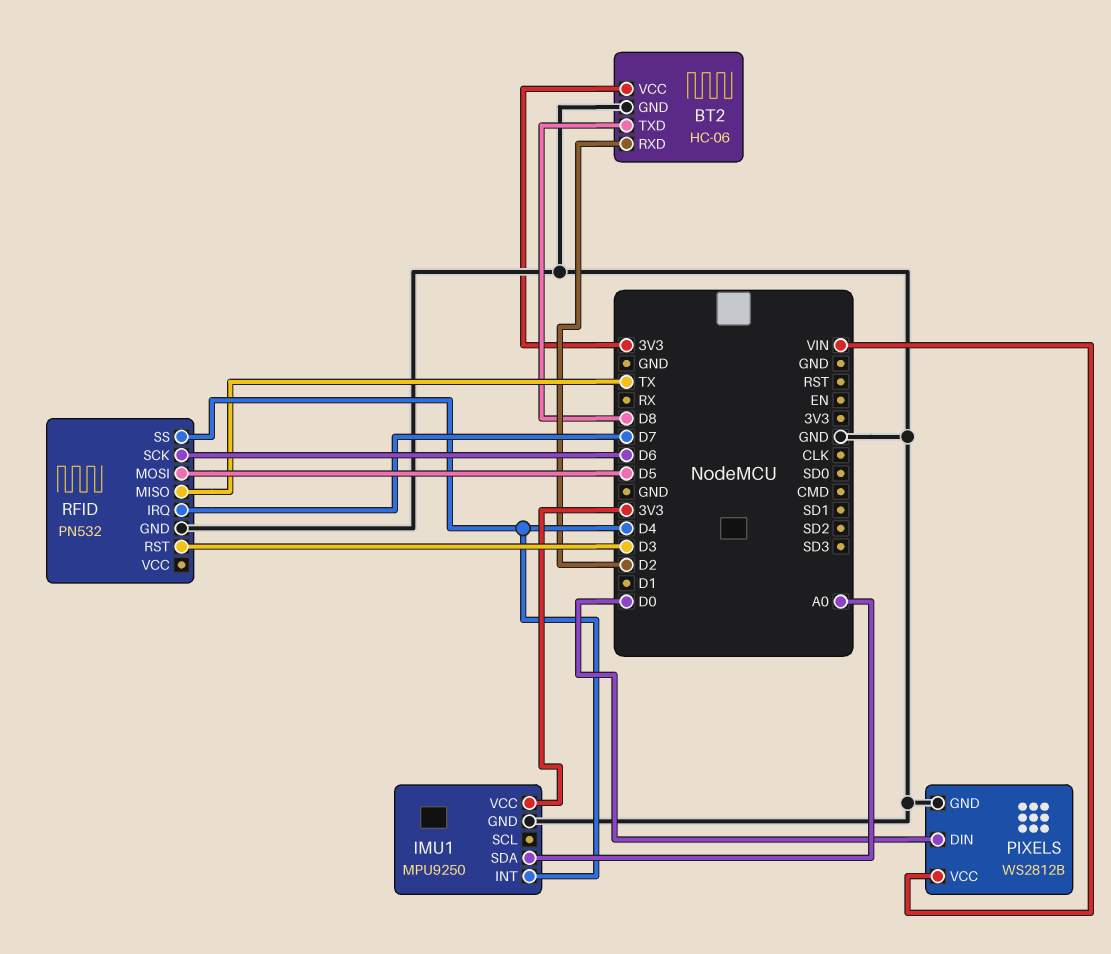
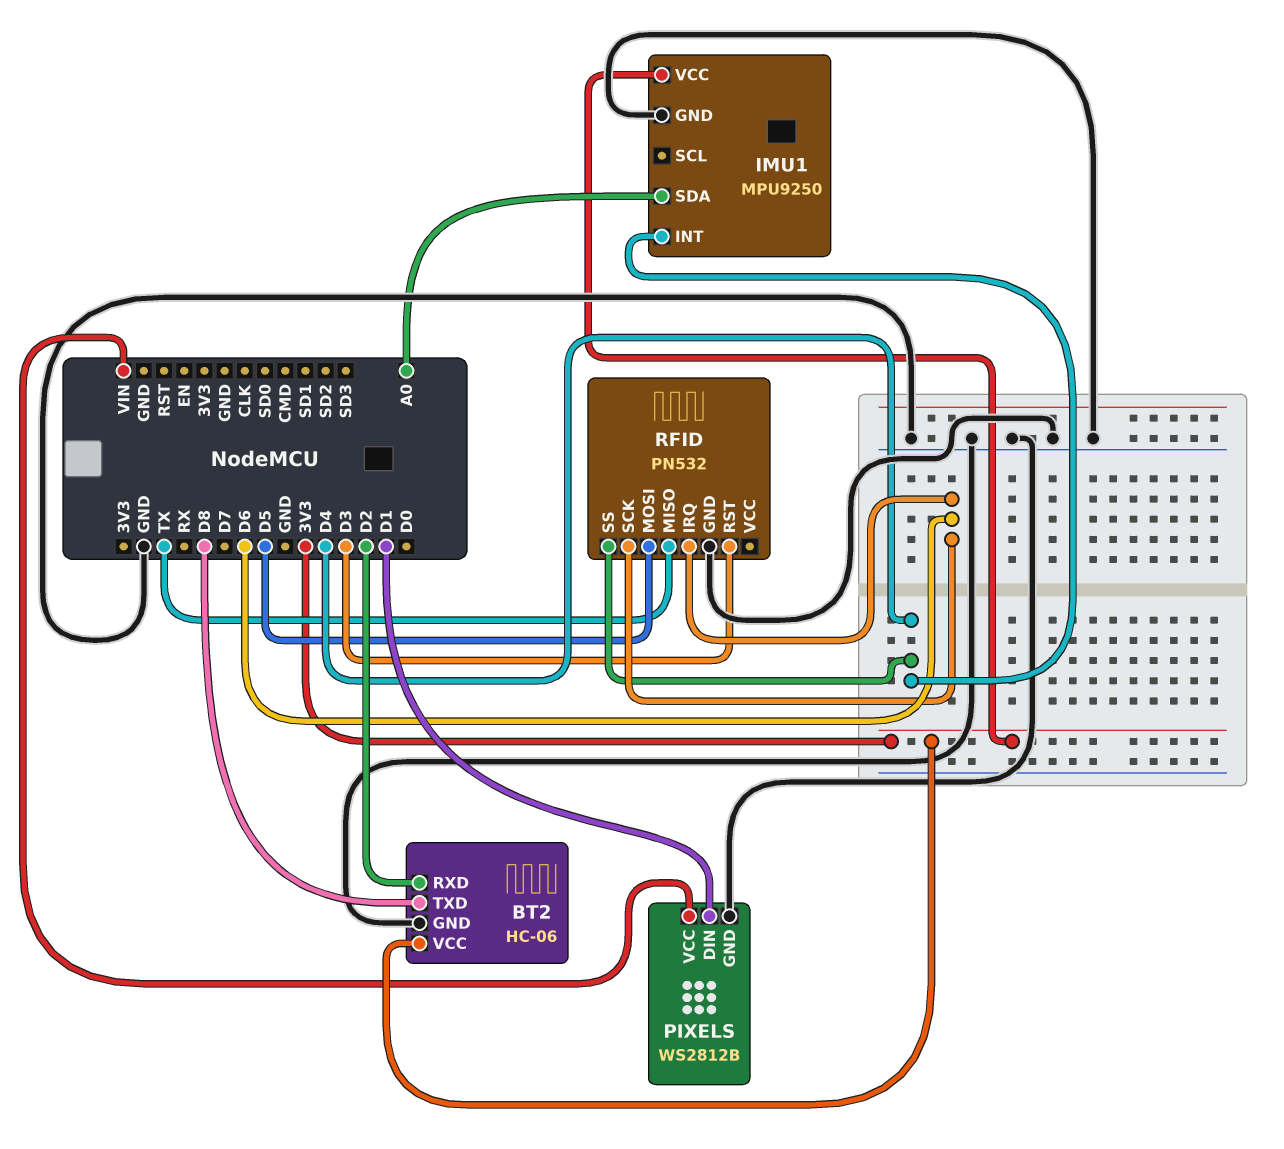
PIXELS pin DIN: D0 -> D1
RFID pin IRQ: D7 -> D6

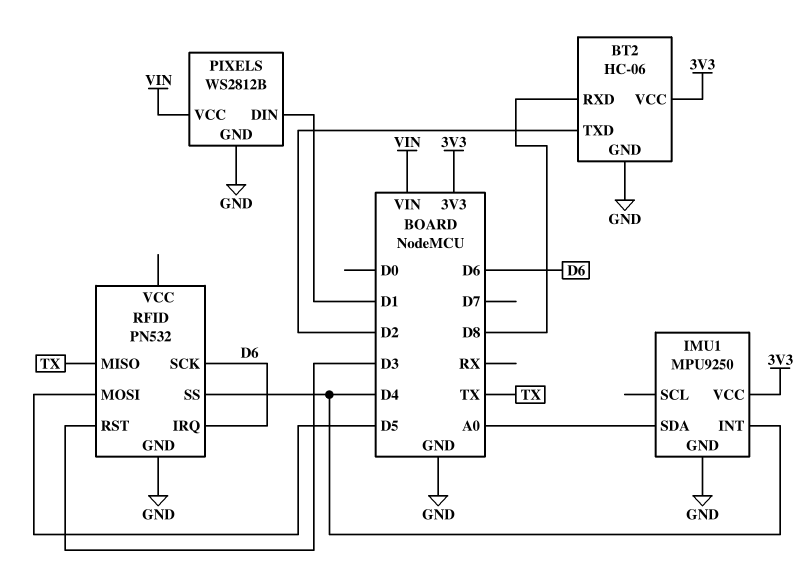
BT2 pin RXD: D2 -> D8
BT2 pin TXD: D8 -> D2

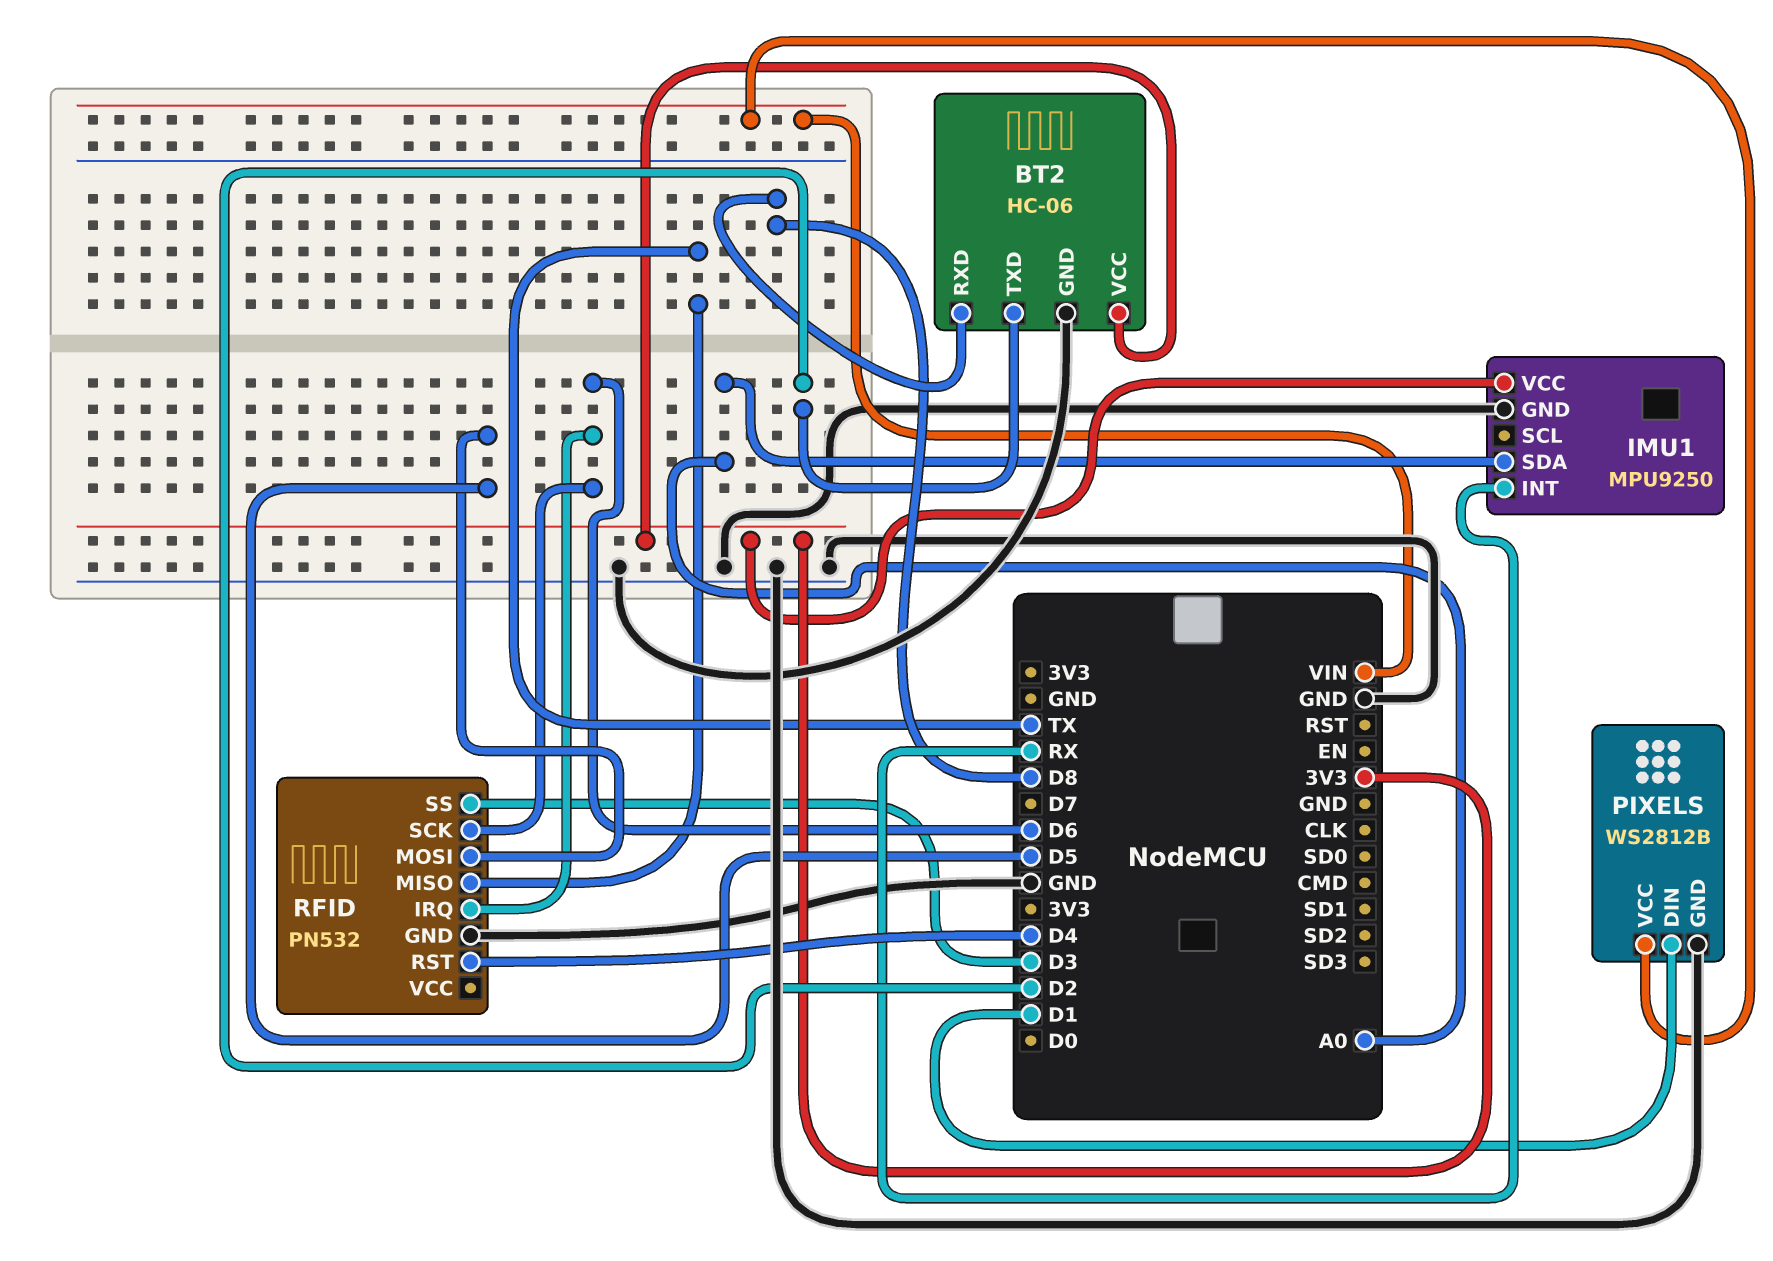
IMU1 pin INT: D4 -> RX
RFID pin RST: D3 -> D4
RFID pin SS: D4 -> D3

